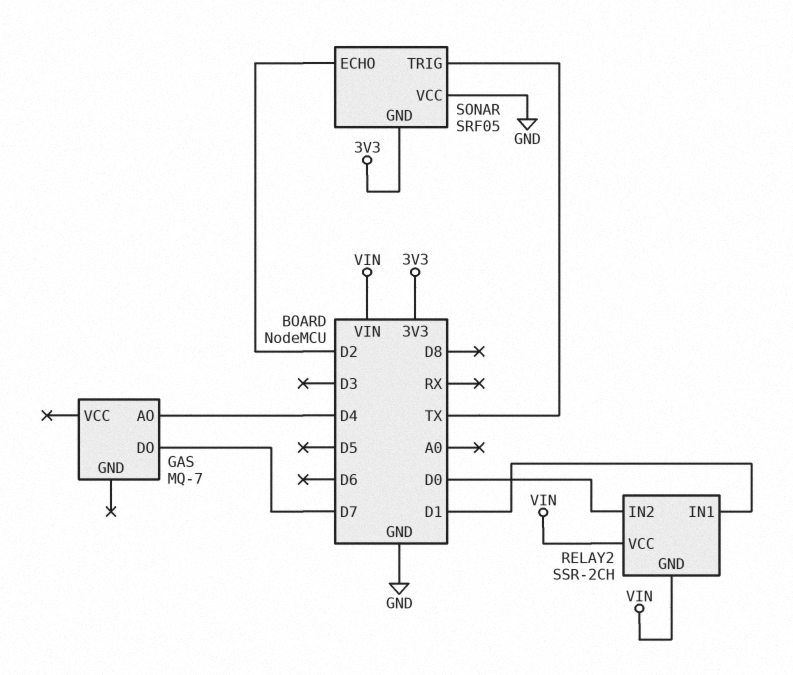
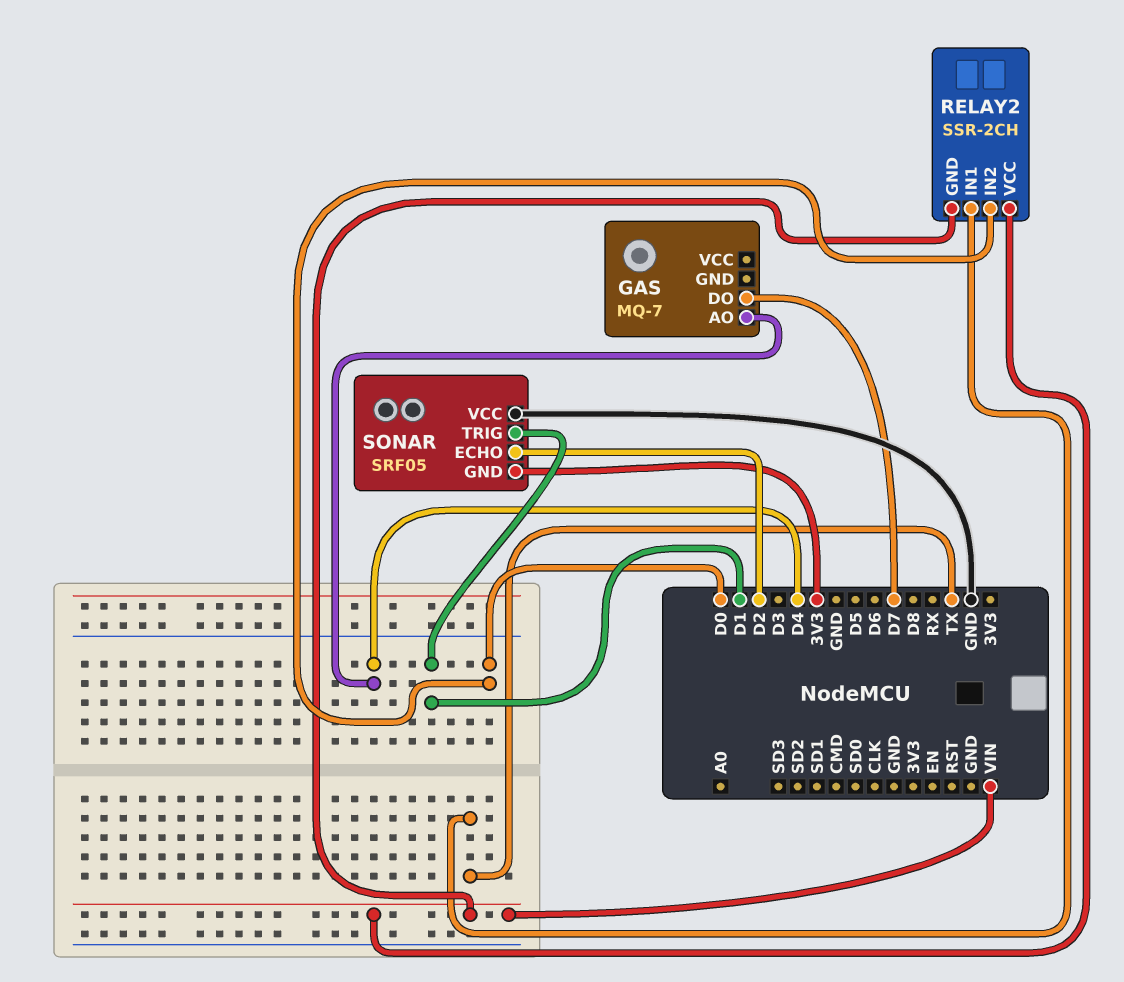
RELAY2 pin IN1: D1 -> TX
SONAR pin TRIG: TX -> D1

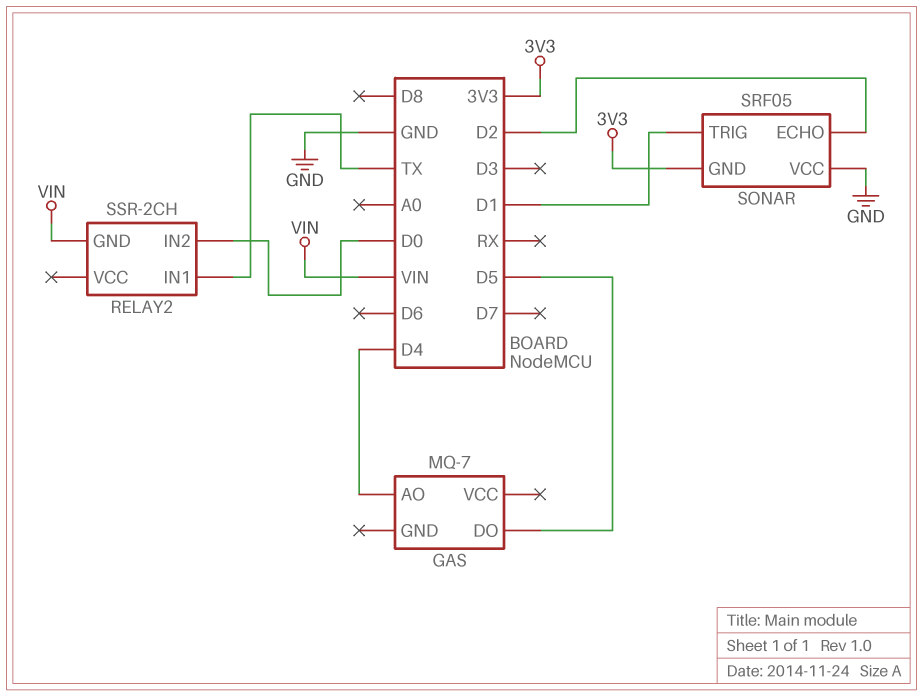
GAS pin DO: D7 -> D5
RELAY2 pin VCC: VIN -> none

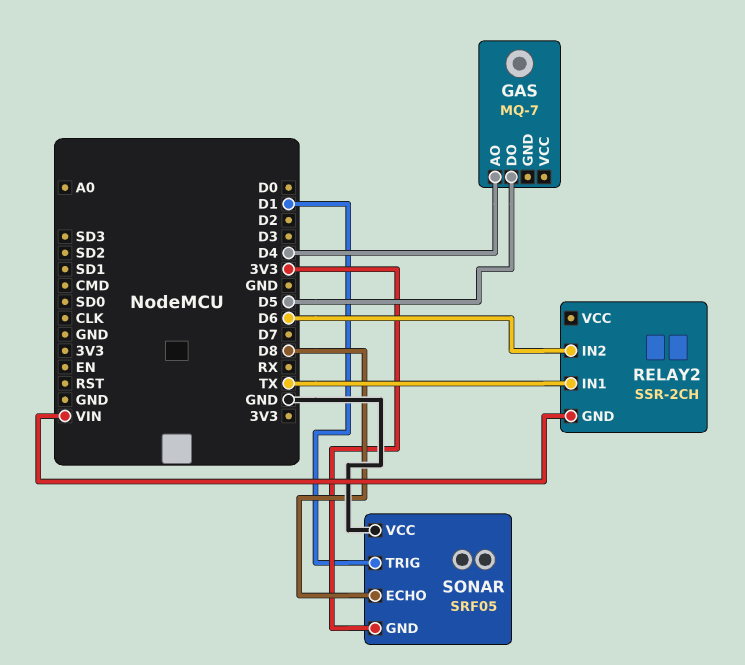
RELAY2 pin IN2: D0 -> D6
SONAR pin ECHO: D2 -> D8

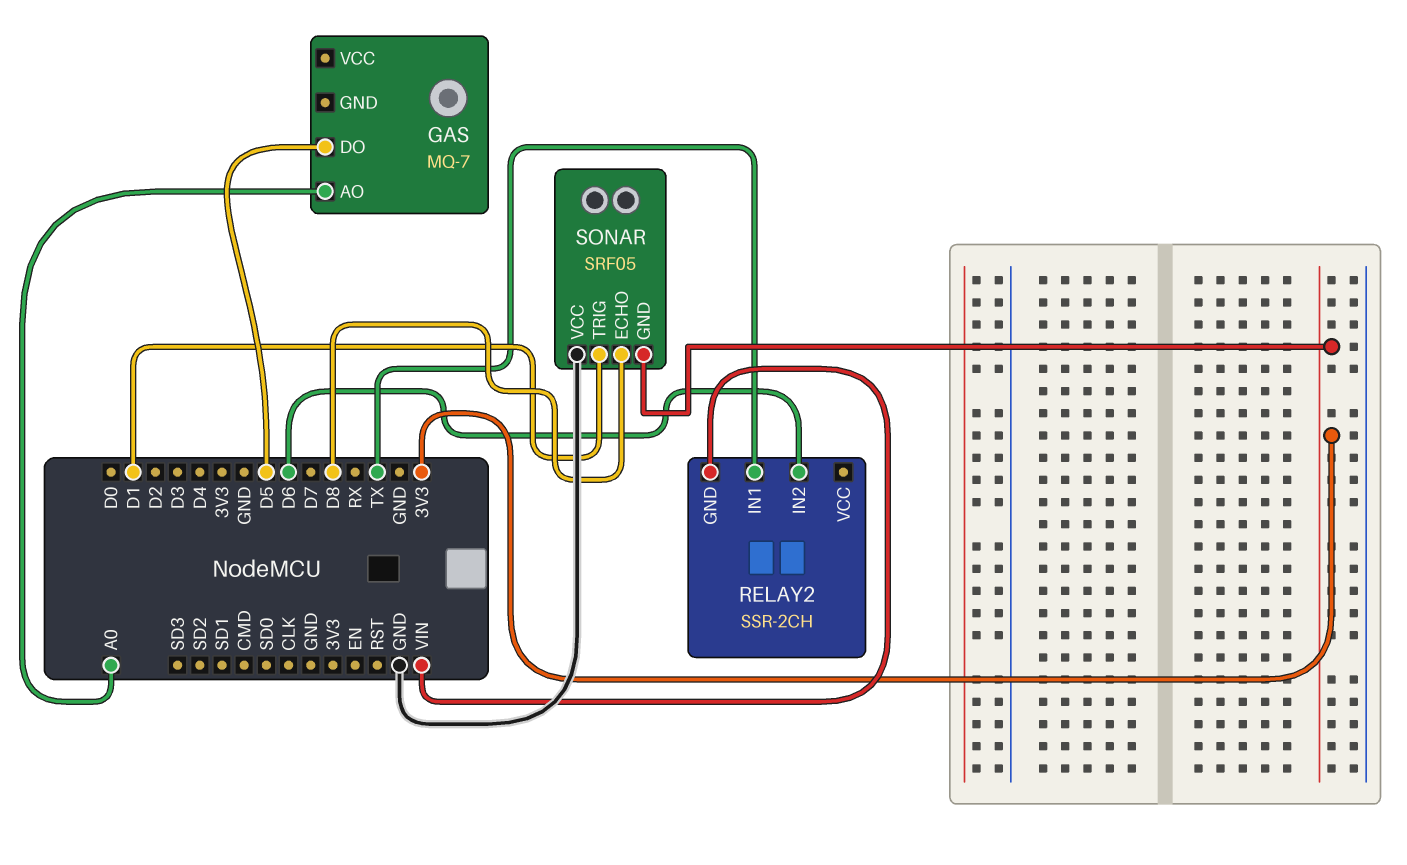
GAS pin AO: D4 -> A0

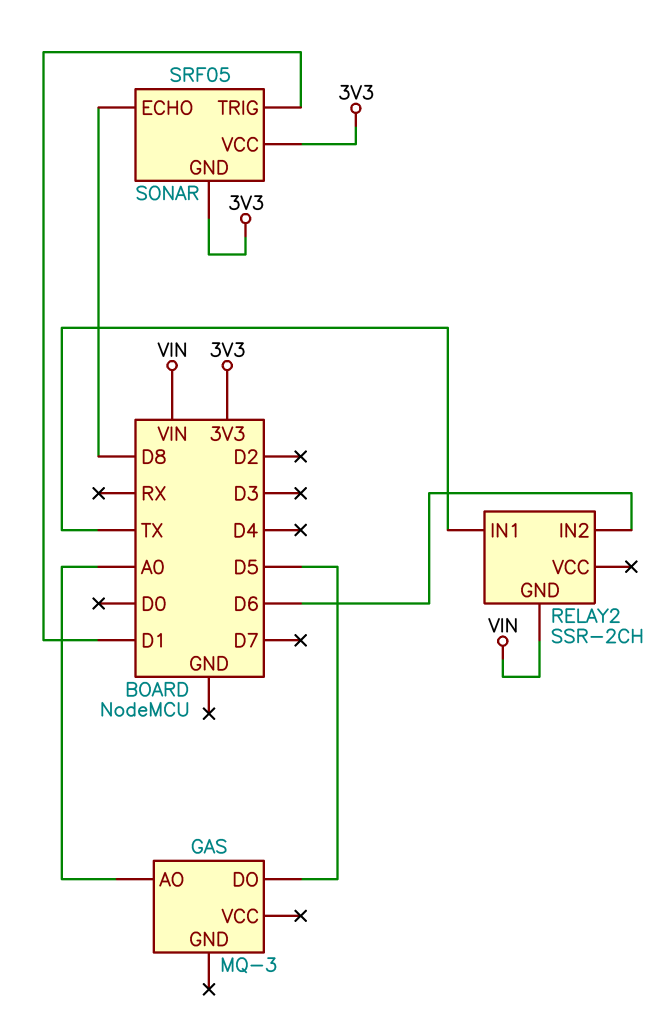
GAS: MQ-7 -> MQ-3
SONAR pin VCC: GND -> 3V3

